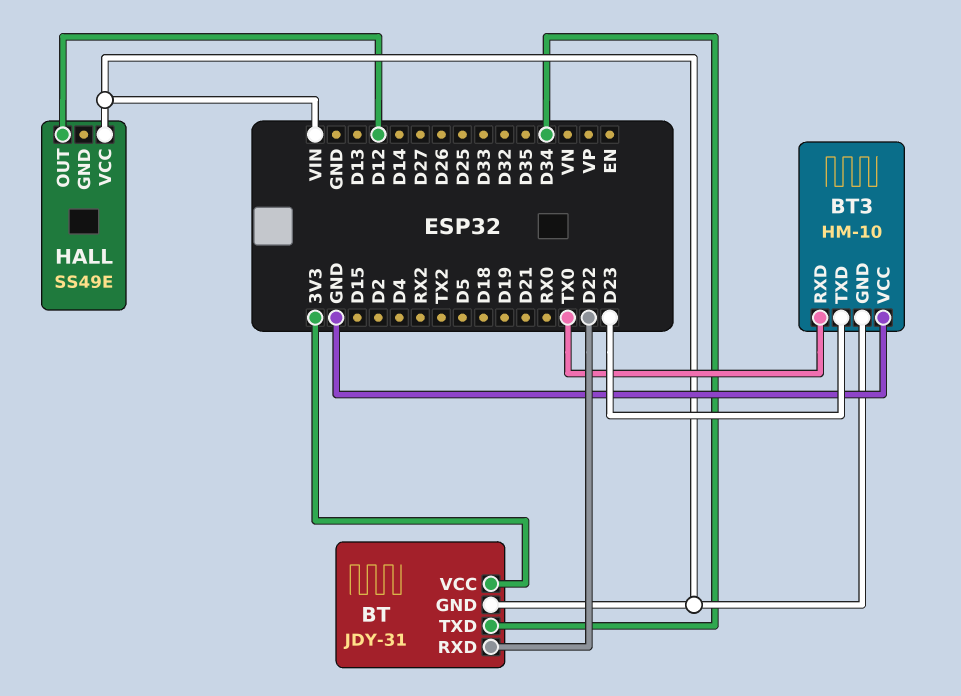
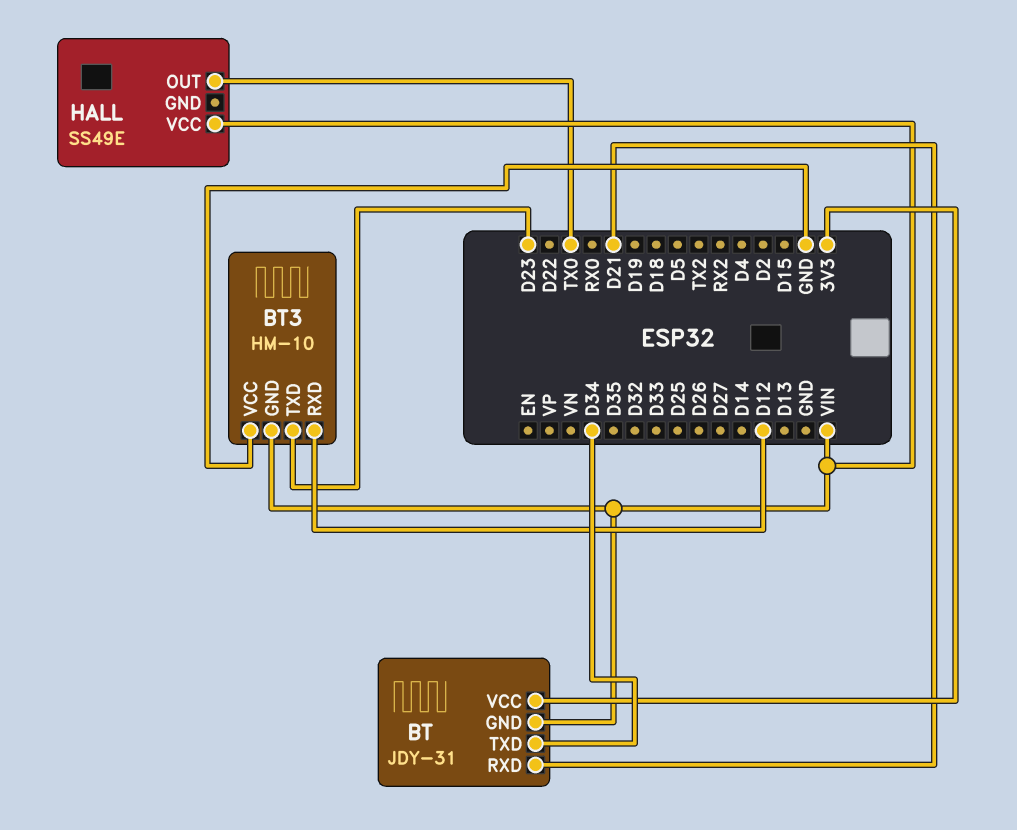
BT pin RXD: D22 -> D21
BT3 pin RXD: TX0 -> D12
HALL pin OUT: D12 -> TX0

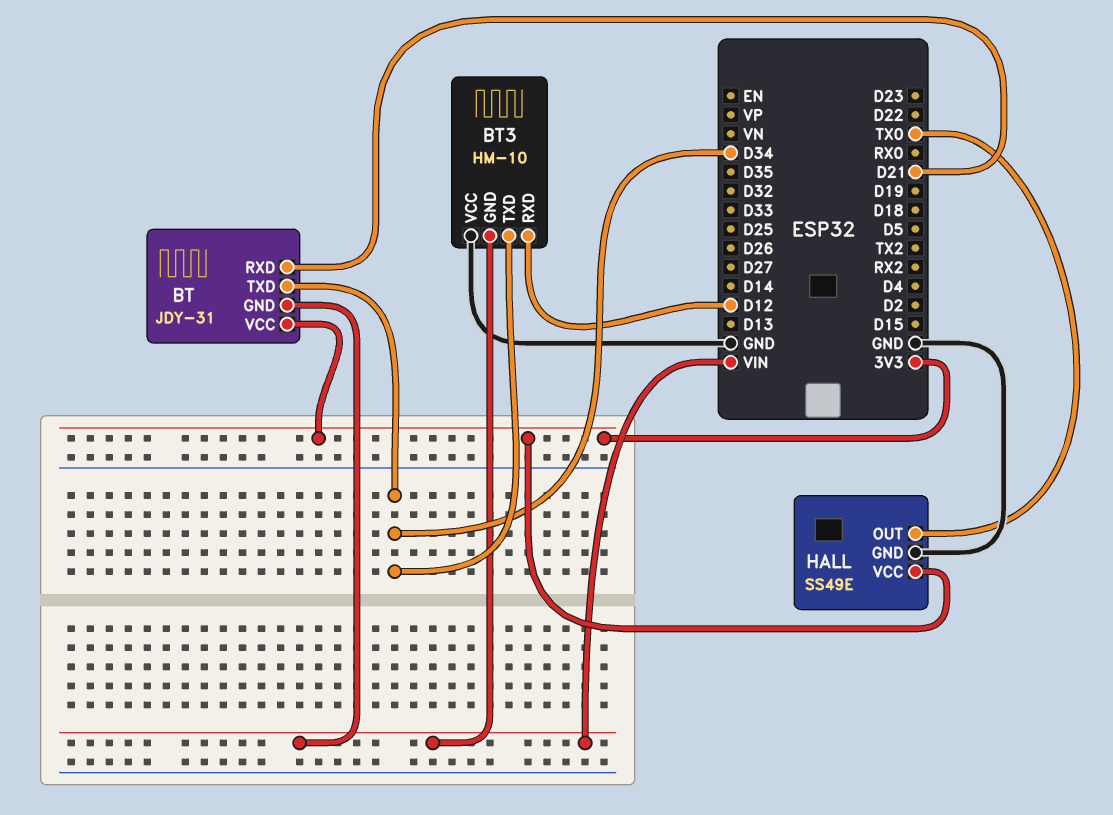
BT3 pin TXD: D23 -> D34
HALL pin GND: none -> GND
HALL pin VCC: VIN -> 3V3

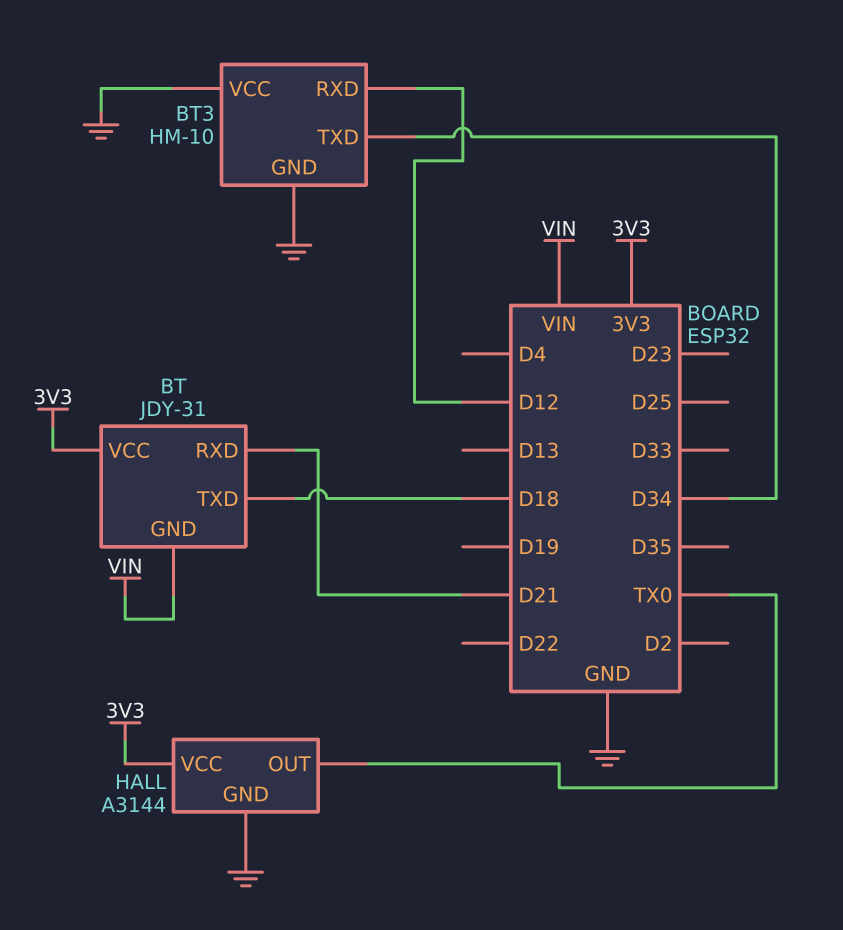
BT pin TXD: D34 -> D18
BT3 pin GND: VIN -> GND
HALL: SS49E -> A3144

